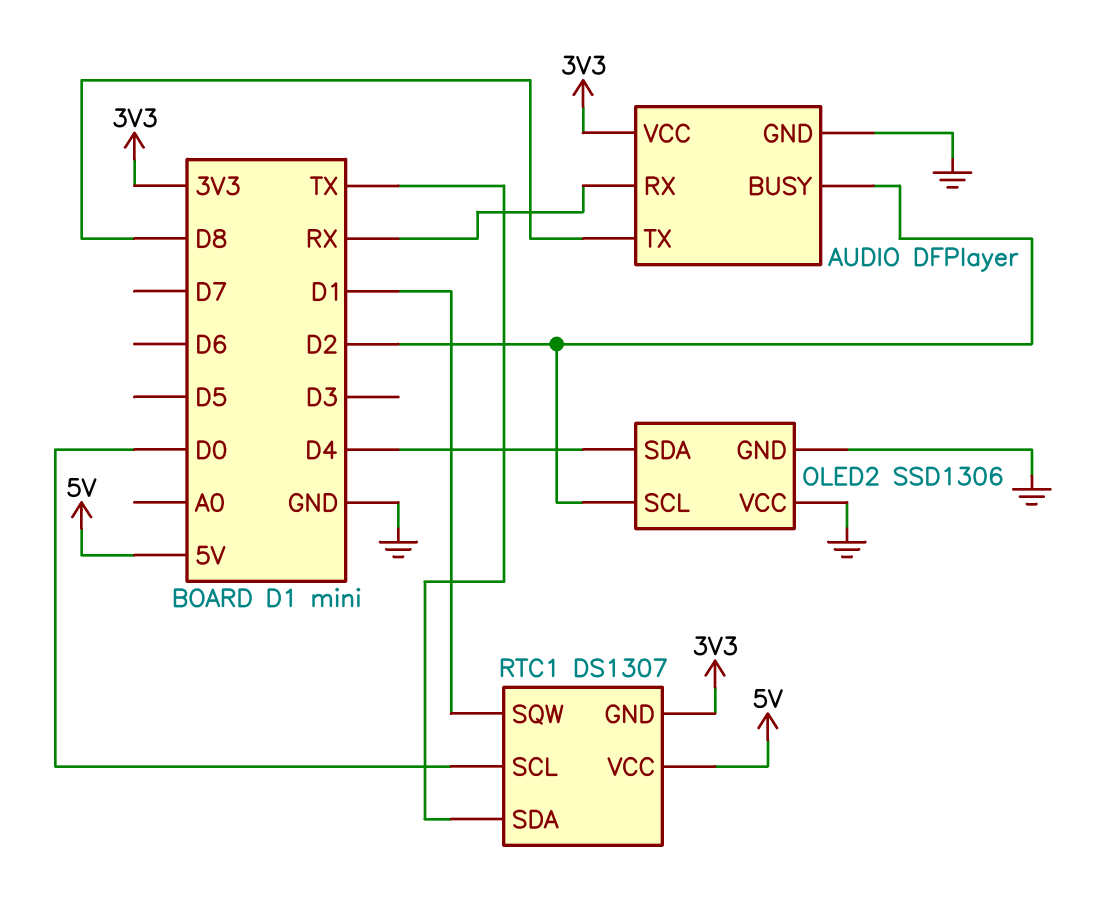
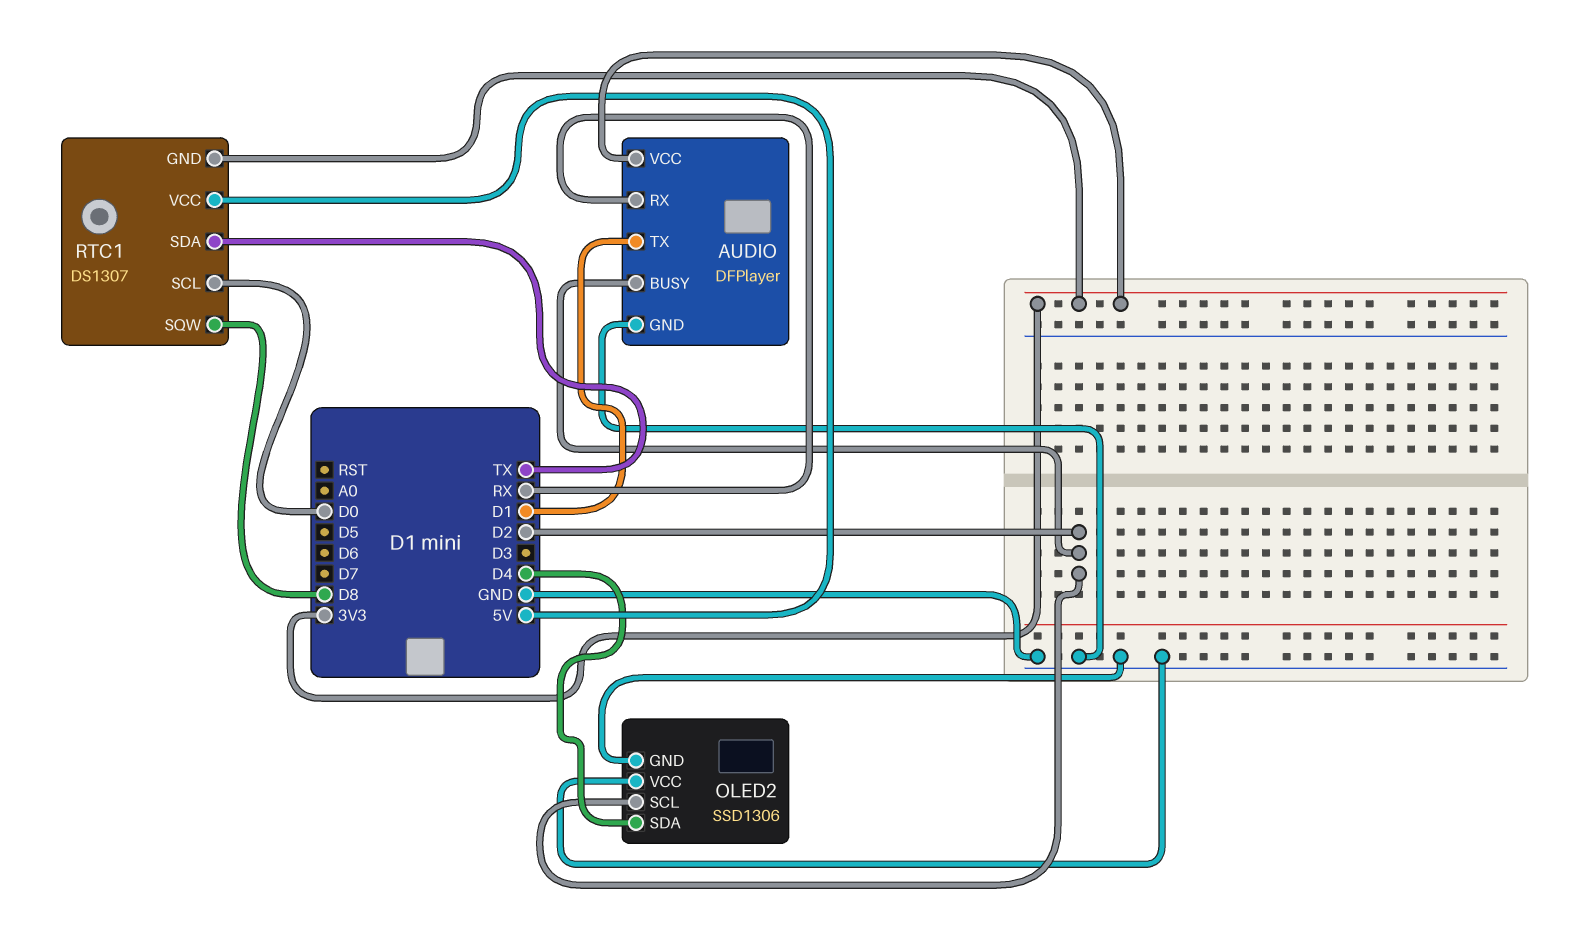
AUDIO pin TX: D8 -> D1
RTC1 pin SQW: D1 -> D8

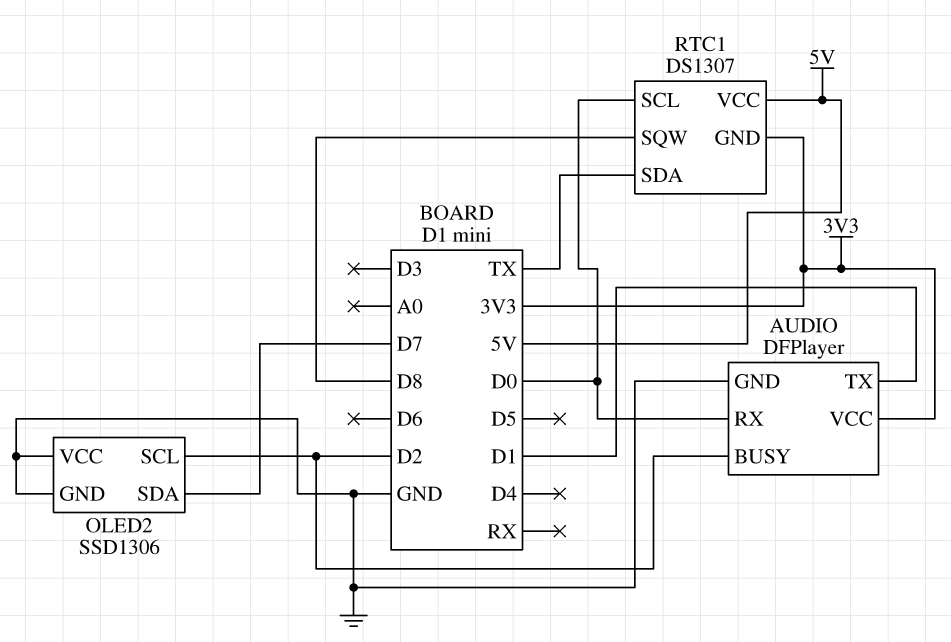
AUDIO pin RX: RX -> D0
OLED2 pin SDA: D4 -> D7

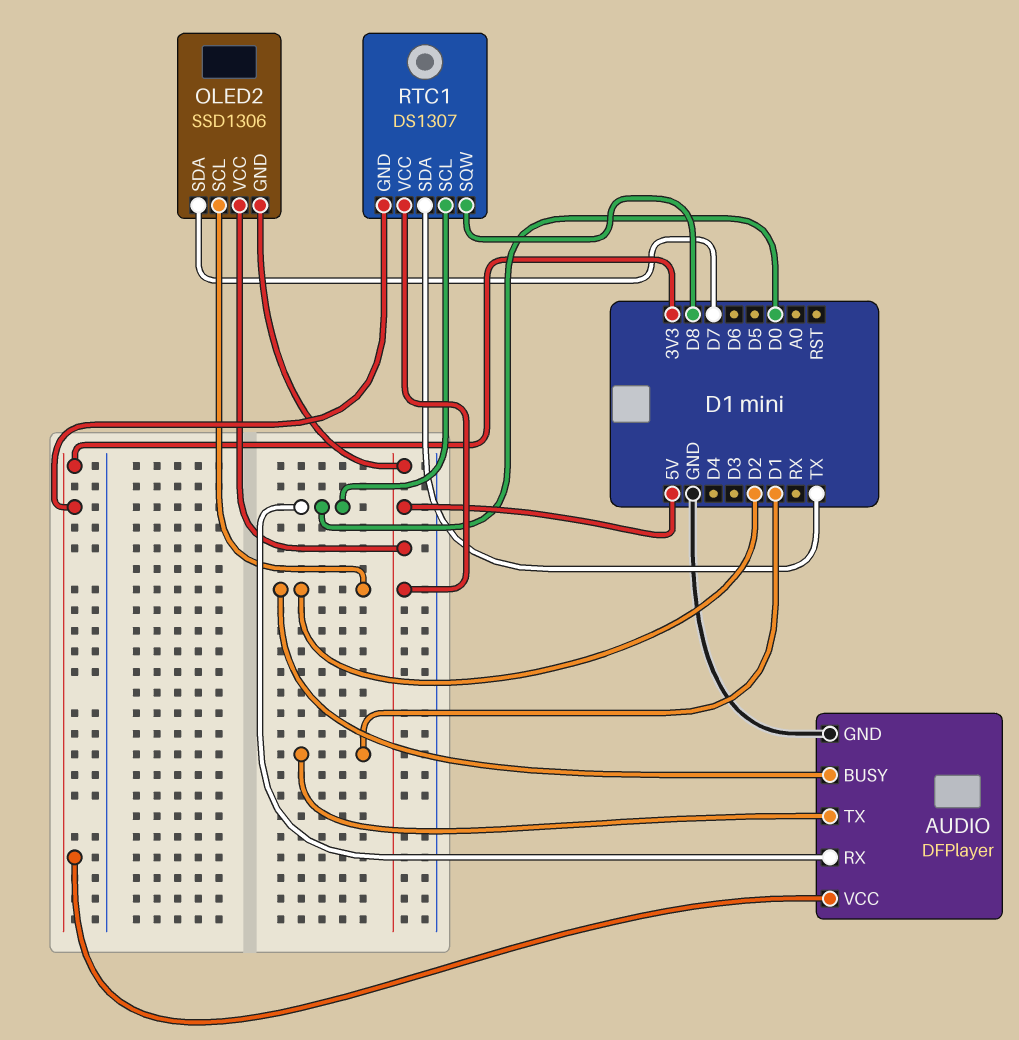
OLED2 pin GND: GND -> 5V
OLED2 pin VCC: GND -> 5V

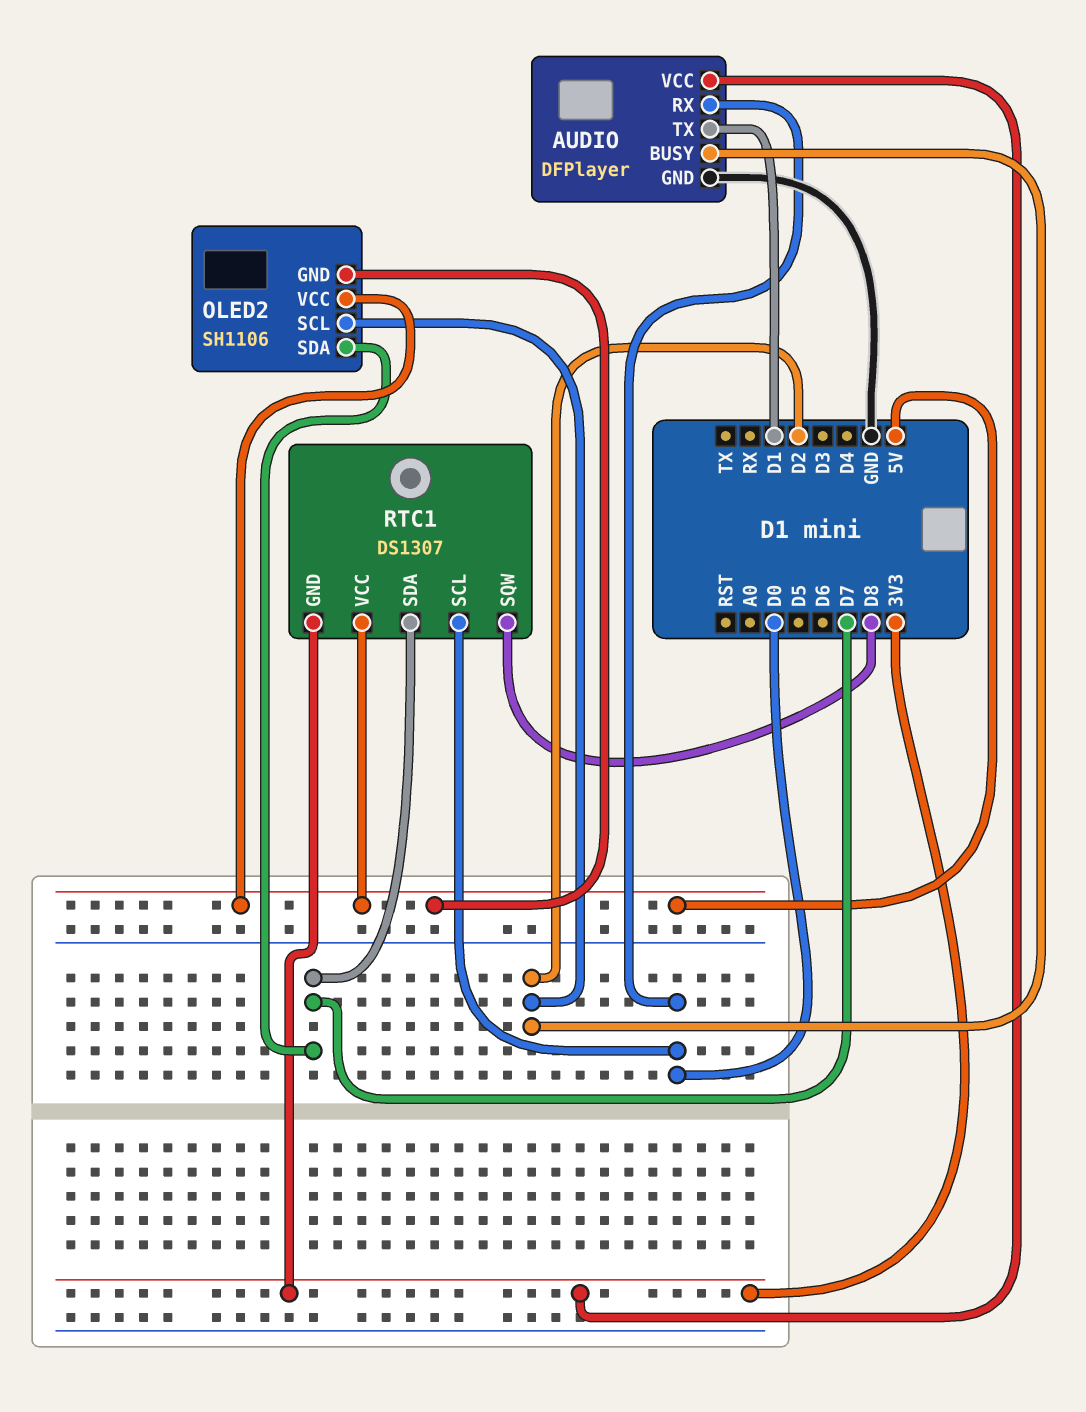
OLED2: SSD1306 -> SH1106
RTC1 pin SDA: TX -> D7

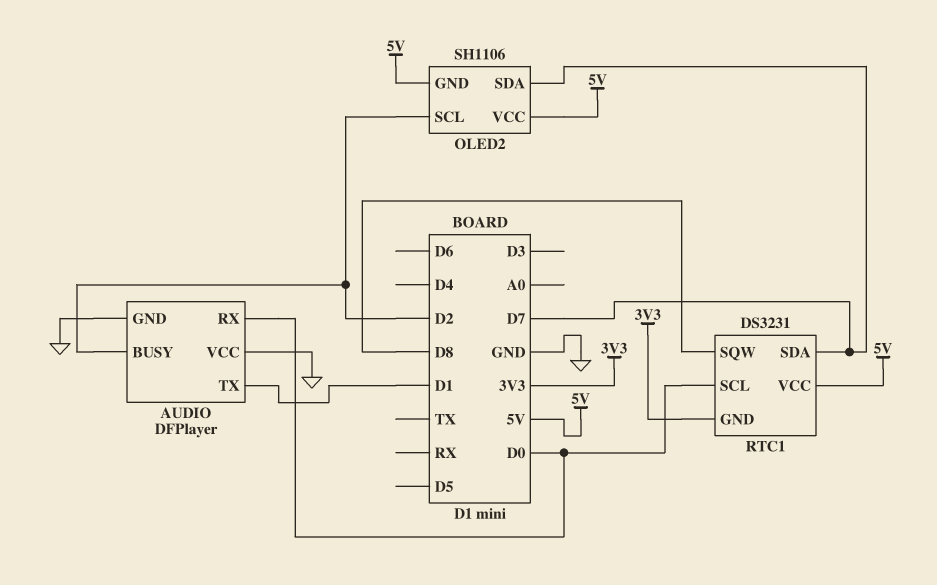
AUDIO pin VCC: 3V3 -> GND
RTC1: DS1307 -> DS3231

